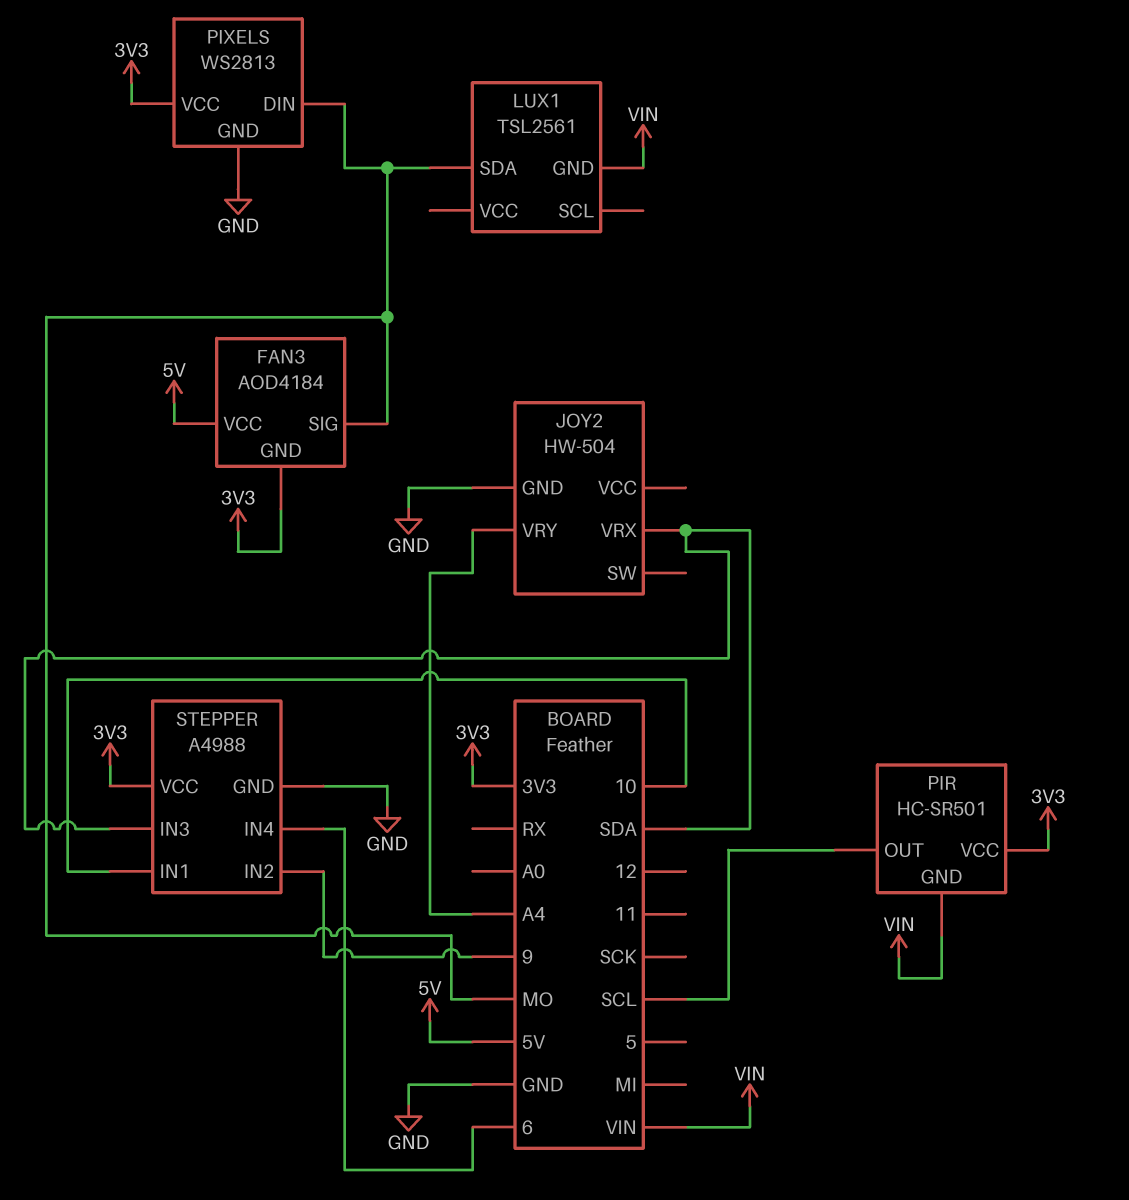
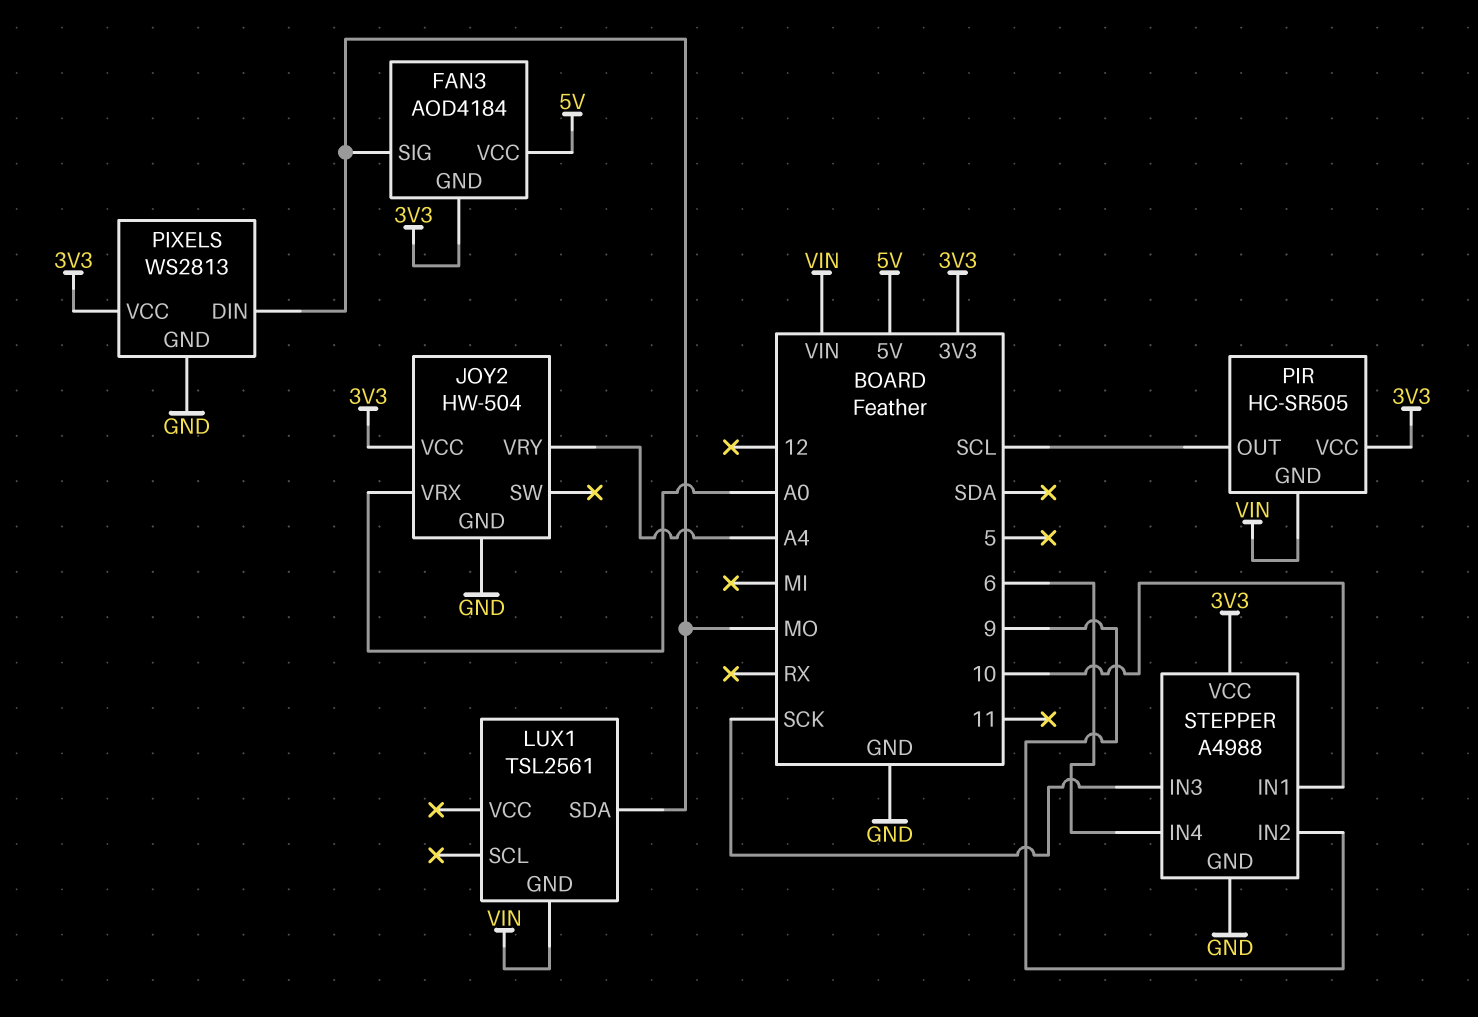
JOY2 pin VCC: none -> 3V3
JOY2 pin VRX: SDA -> A0
PIR: HC-SR501 -> HC-SR505
STEPPER pin IN3: SDA -> SCK

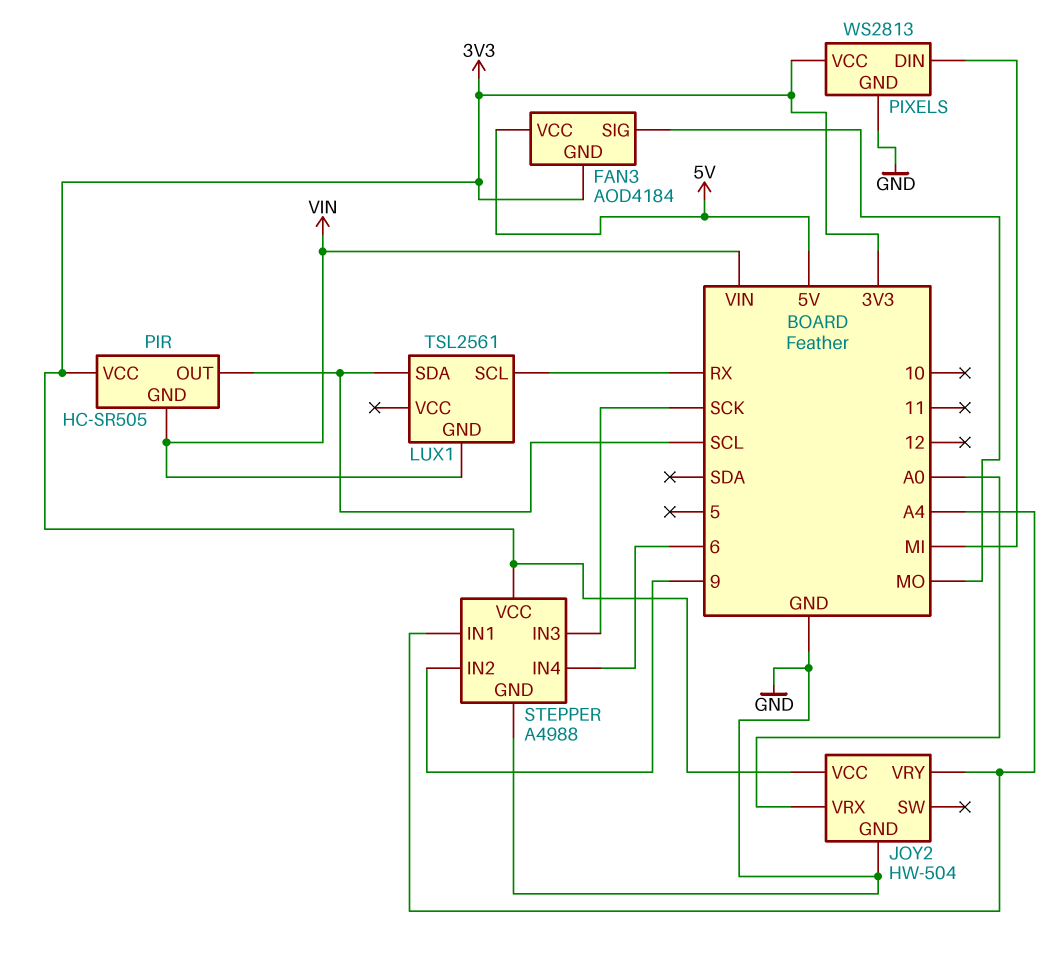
LUX1 pin SCL: none -> RX
LUX1 pin SDA: MO -> SCL
PIXELS pin DIN: MO -> MI
STEPPER pin IN1: 10 -> A4

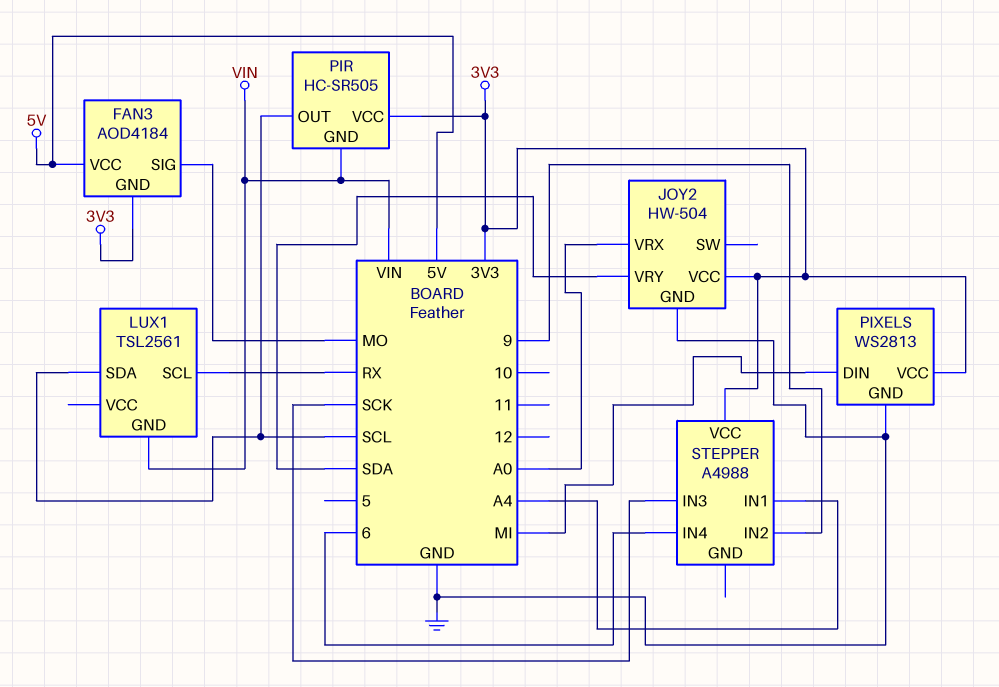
JOY2 pin VRY: A4 -> SDA
STEPPER pin GND: GND -> none

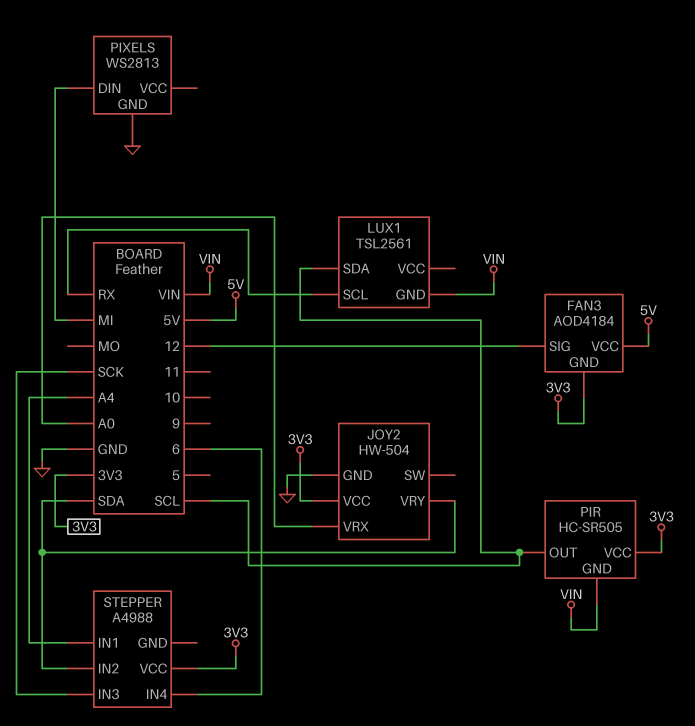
FAN3 pin SIG: MO -> 12
PIXELS pin VCC: 3V3 -> none
STEPPER pin IN2: 9 -> SDA

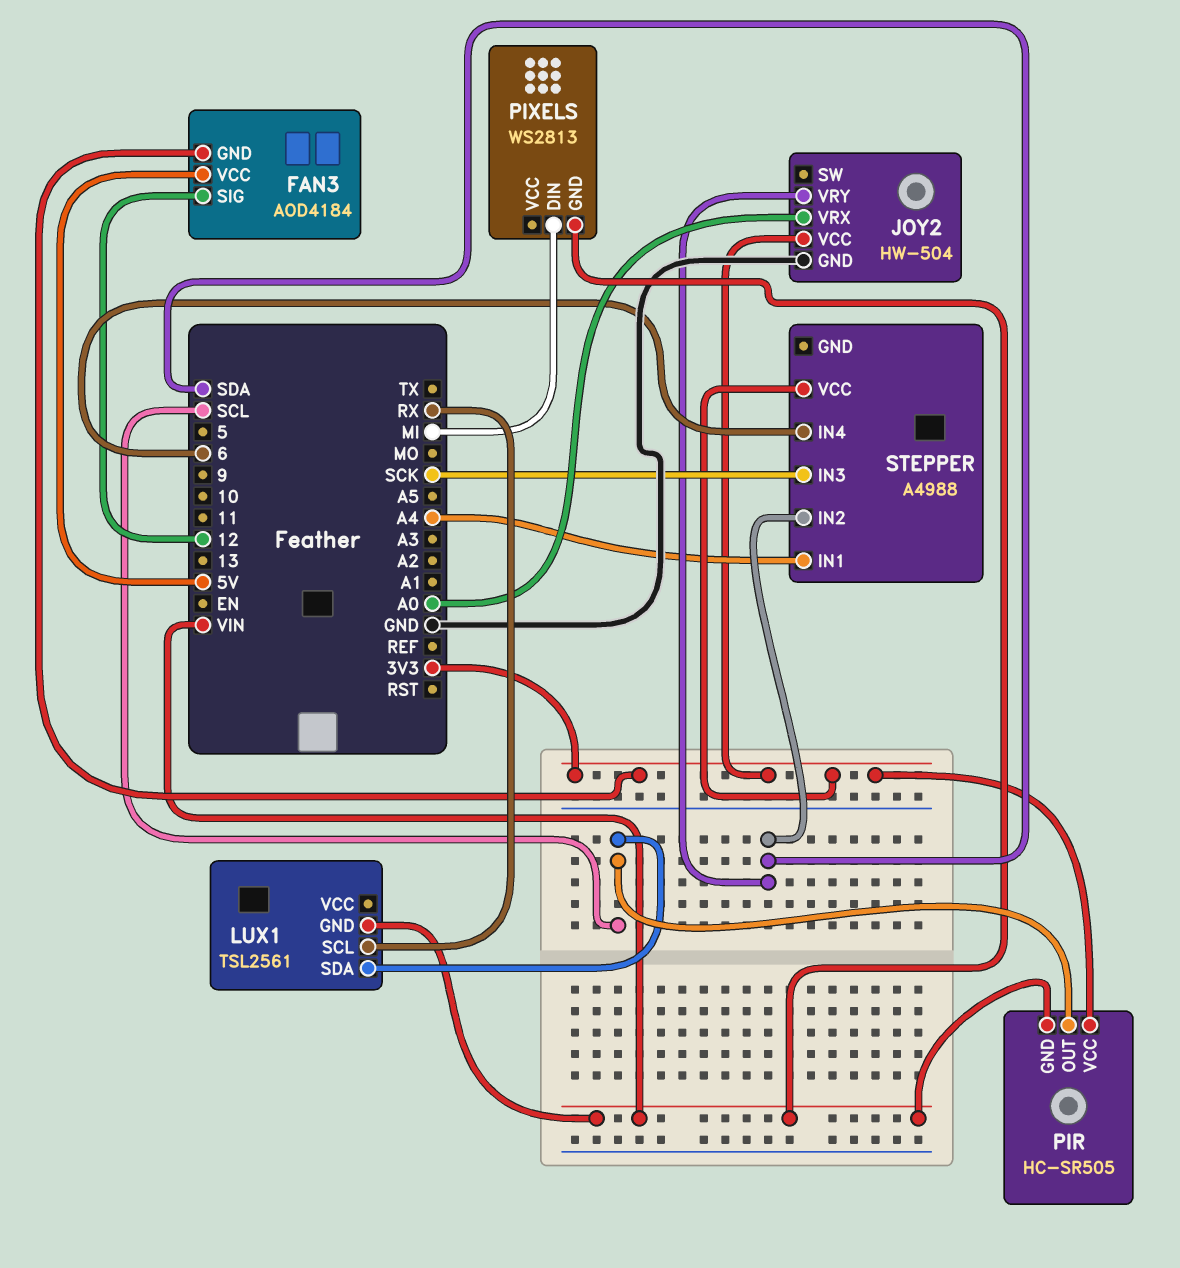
PIXELS pin GND: GND -> VIN

